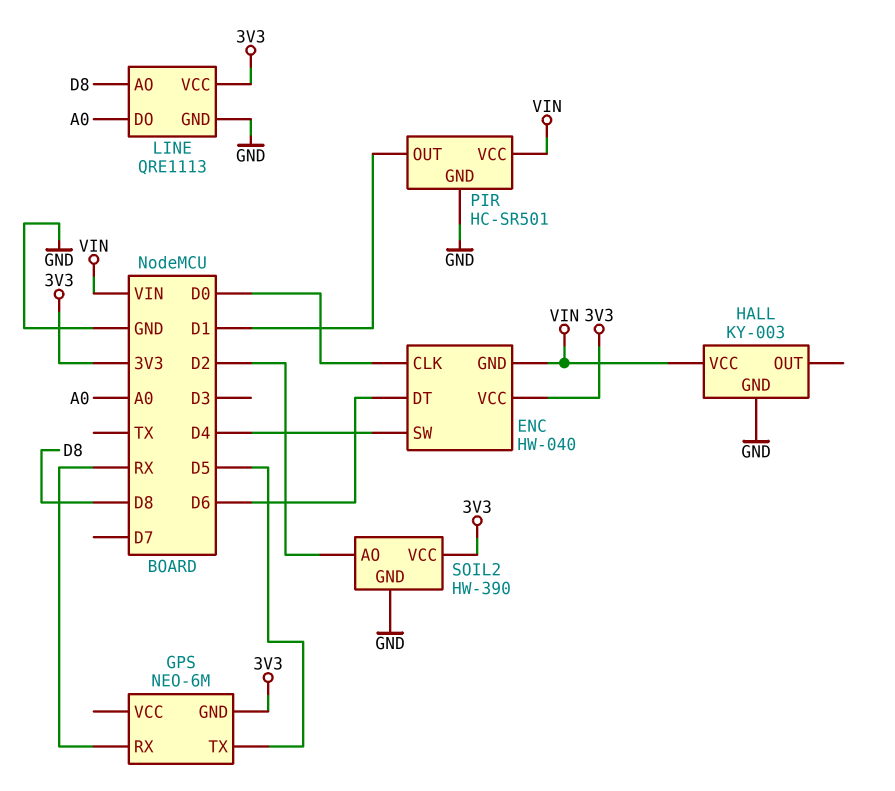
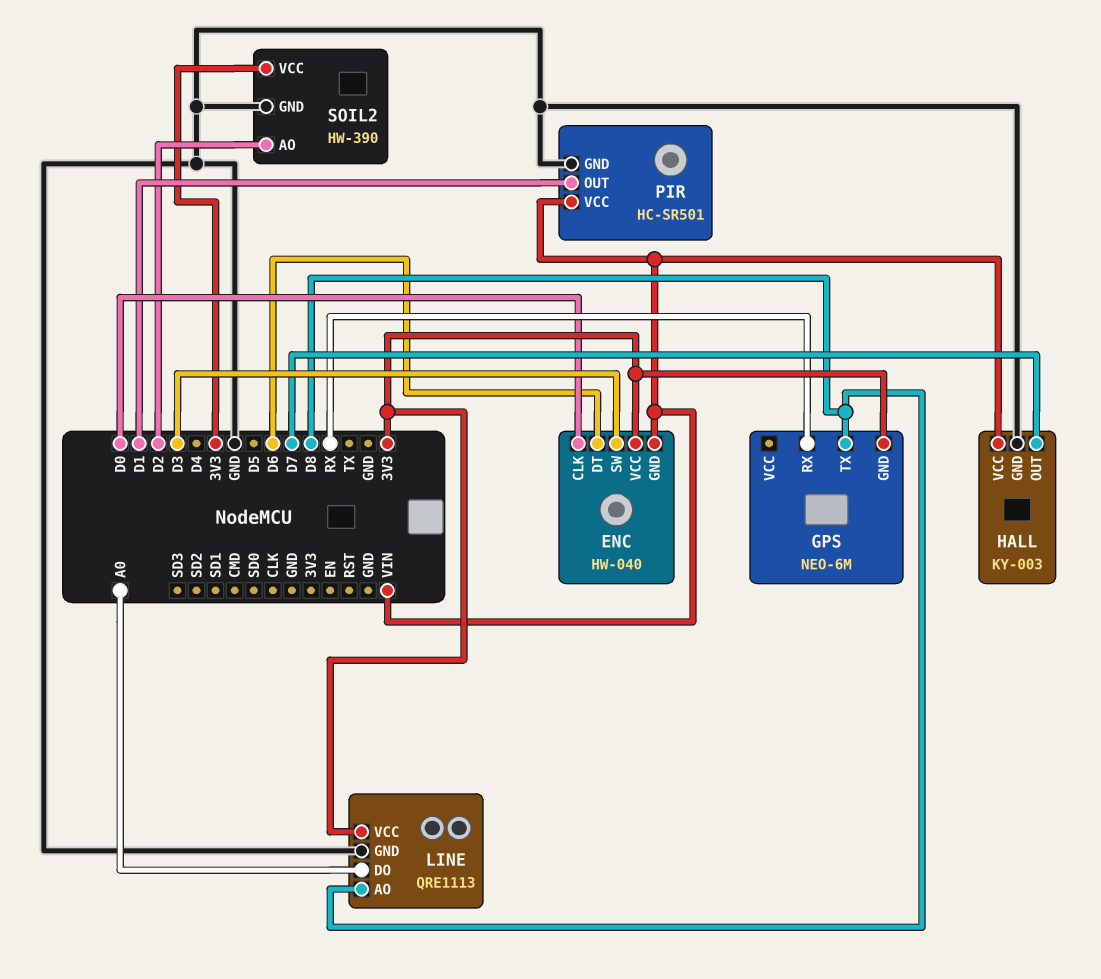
ENC pin SW: D4 -> D3
GPS pin TX: D5 -> D8
HALL pin OUT: none -> D7

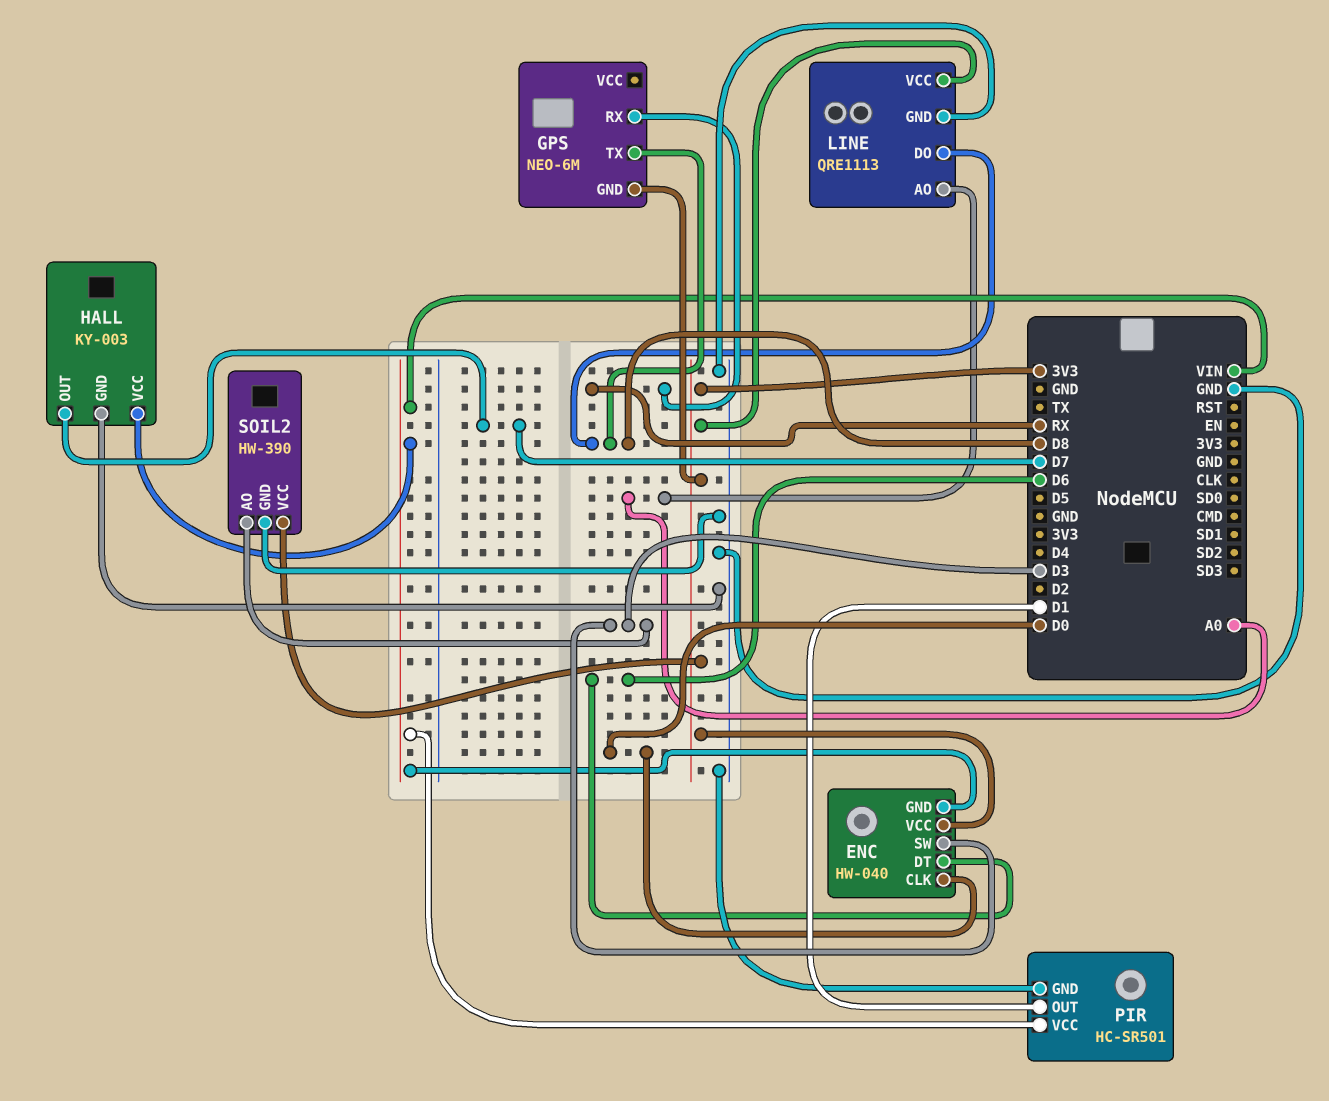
LINE pin AO: D8 -> A0
LINE pin DO: A0 -> D8
SOIL2 pin AO: D2 -> D3

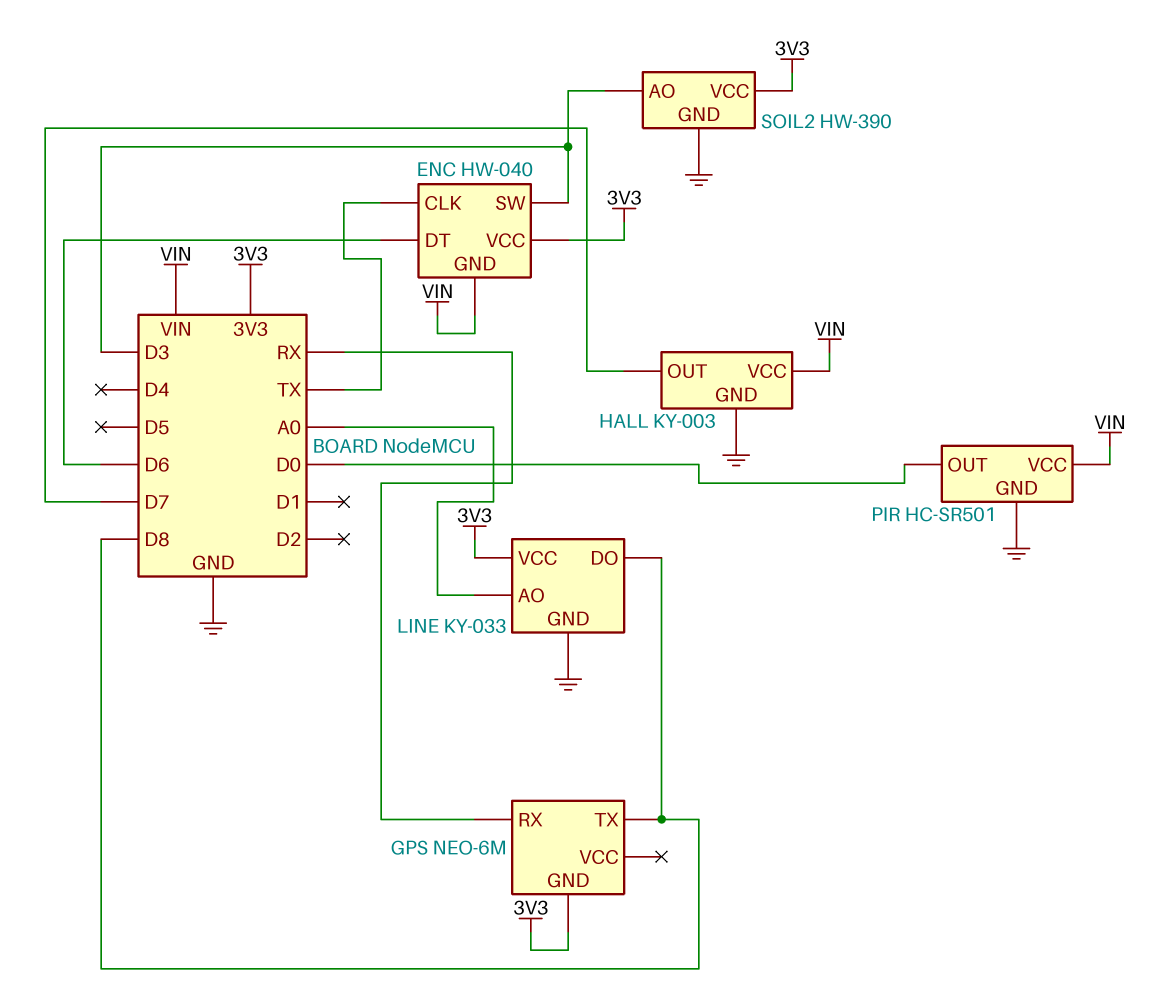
ENC pin CLK: D0 -> TX
LINE: QRE1113 -> KY-033
PIR pin OUT: D1 -> D0

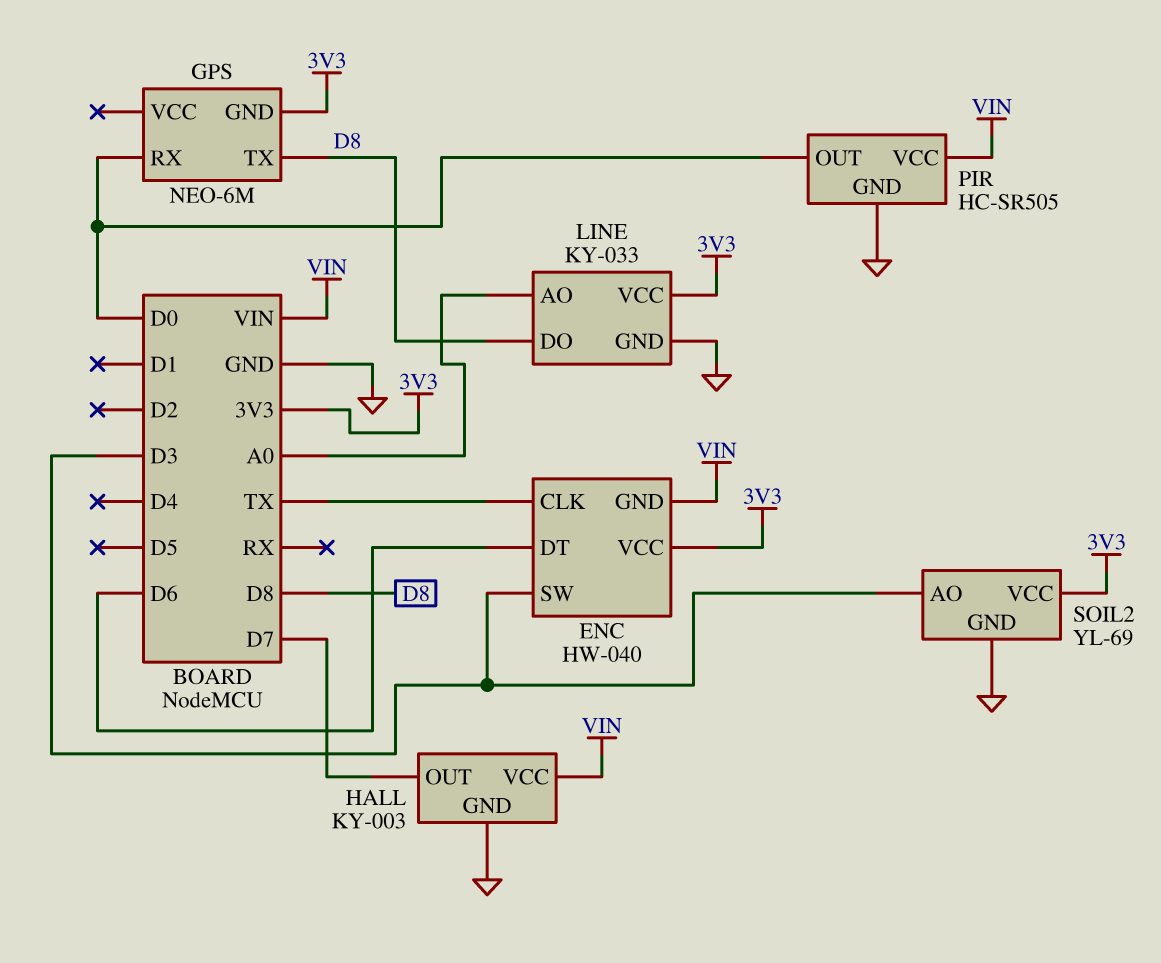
GPS pin RX: RX -> D0
PIR: HC-SR501 -> HC-SR505
SOIL2: HW-390 -> YL-69

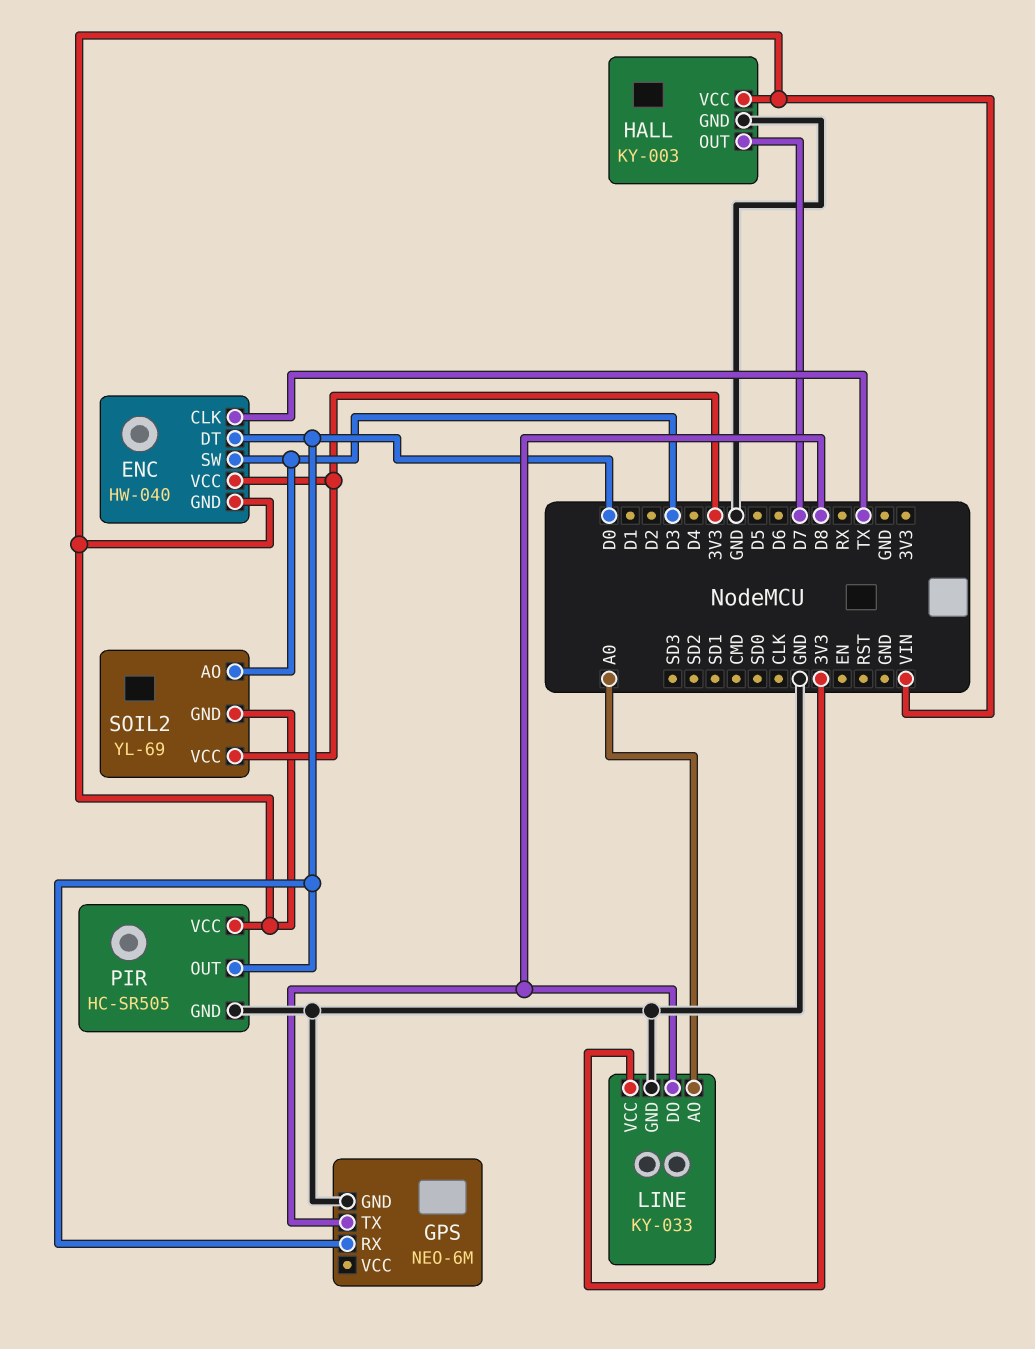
ENC pin DT: D6 -> D0
GPS pin GND: 3V3 -> GND
SOIL2 pin GND: GND -> VIN

